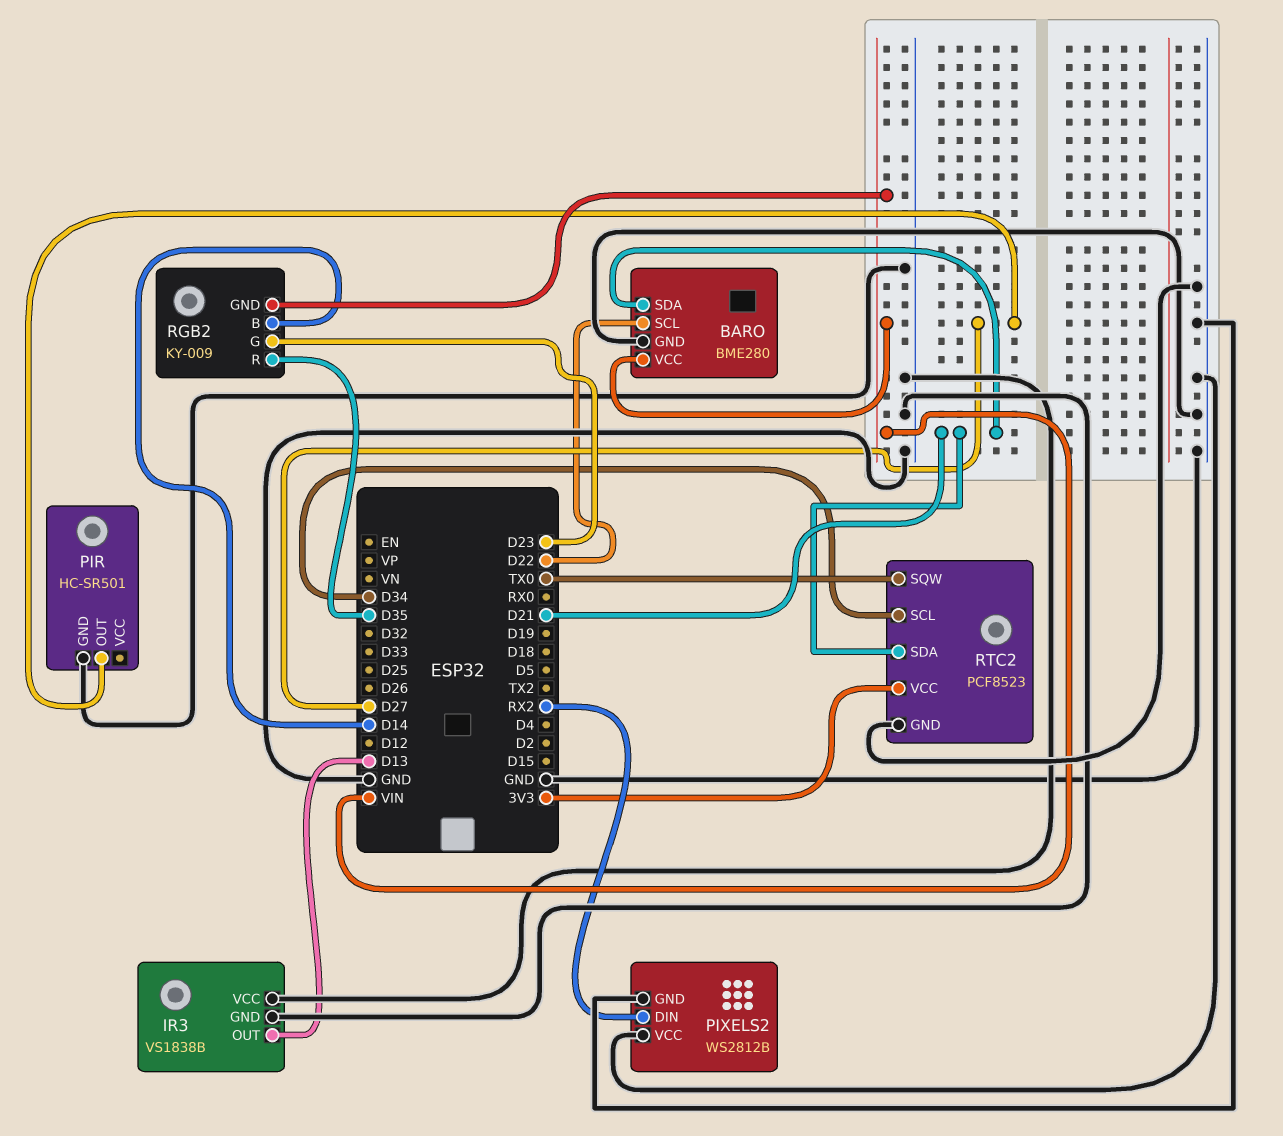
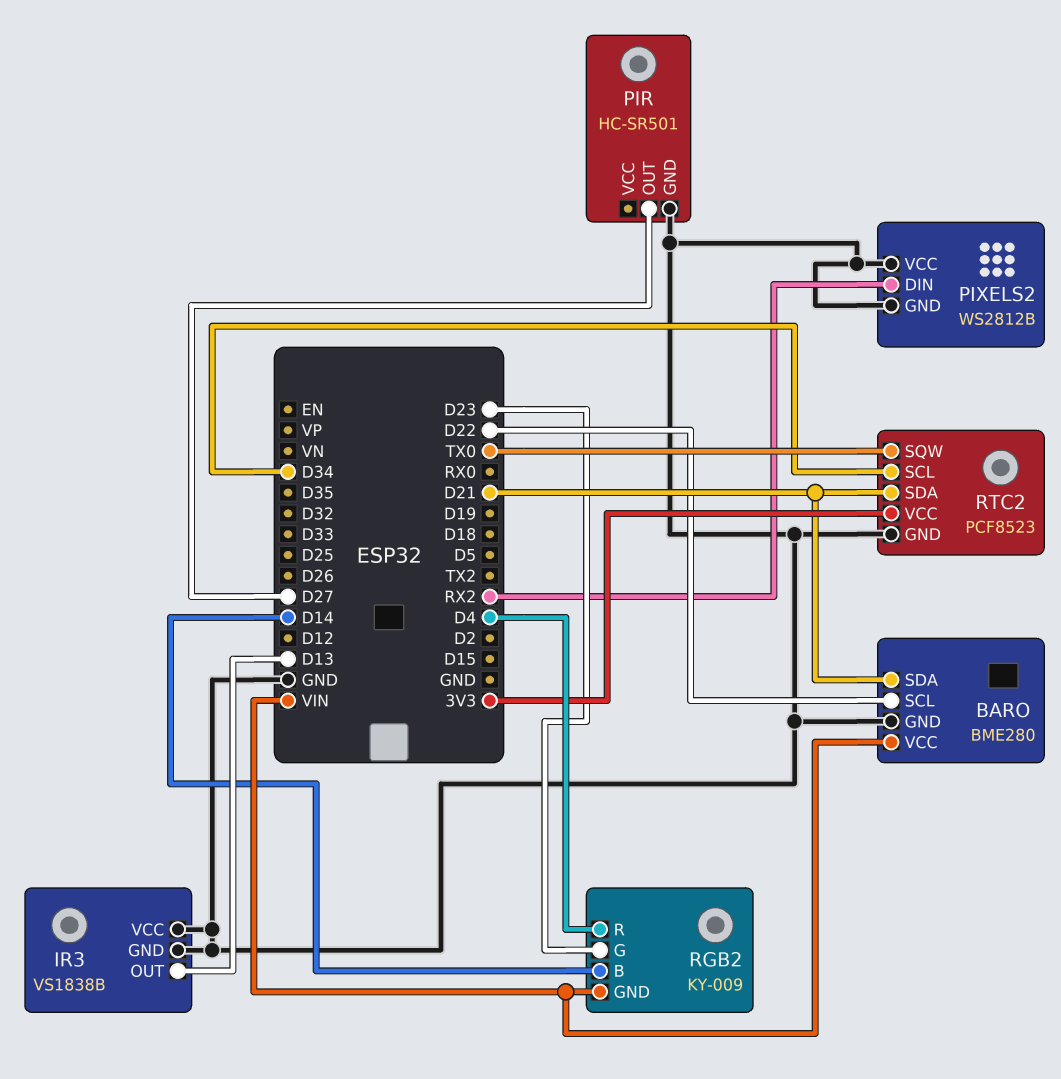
RGB2 pin R: D35 -> D4

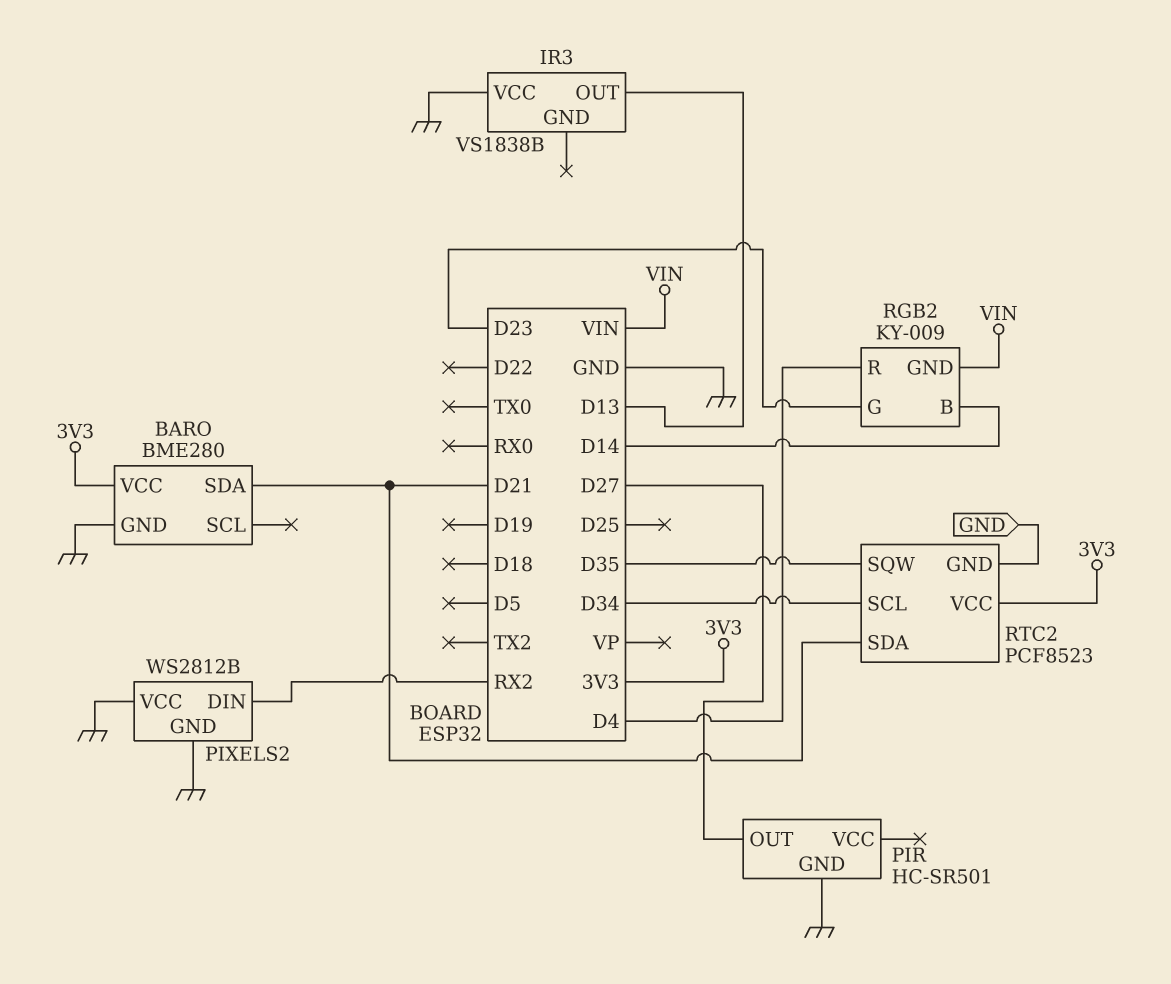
BARO pin SCL: D22 -> none
BARO pin VCC: VIN -> 3V3
IR3 pin GND: GND -> none
RTC2 pin SQW: TX0 -> D35

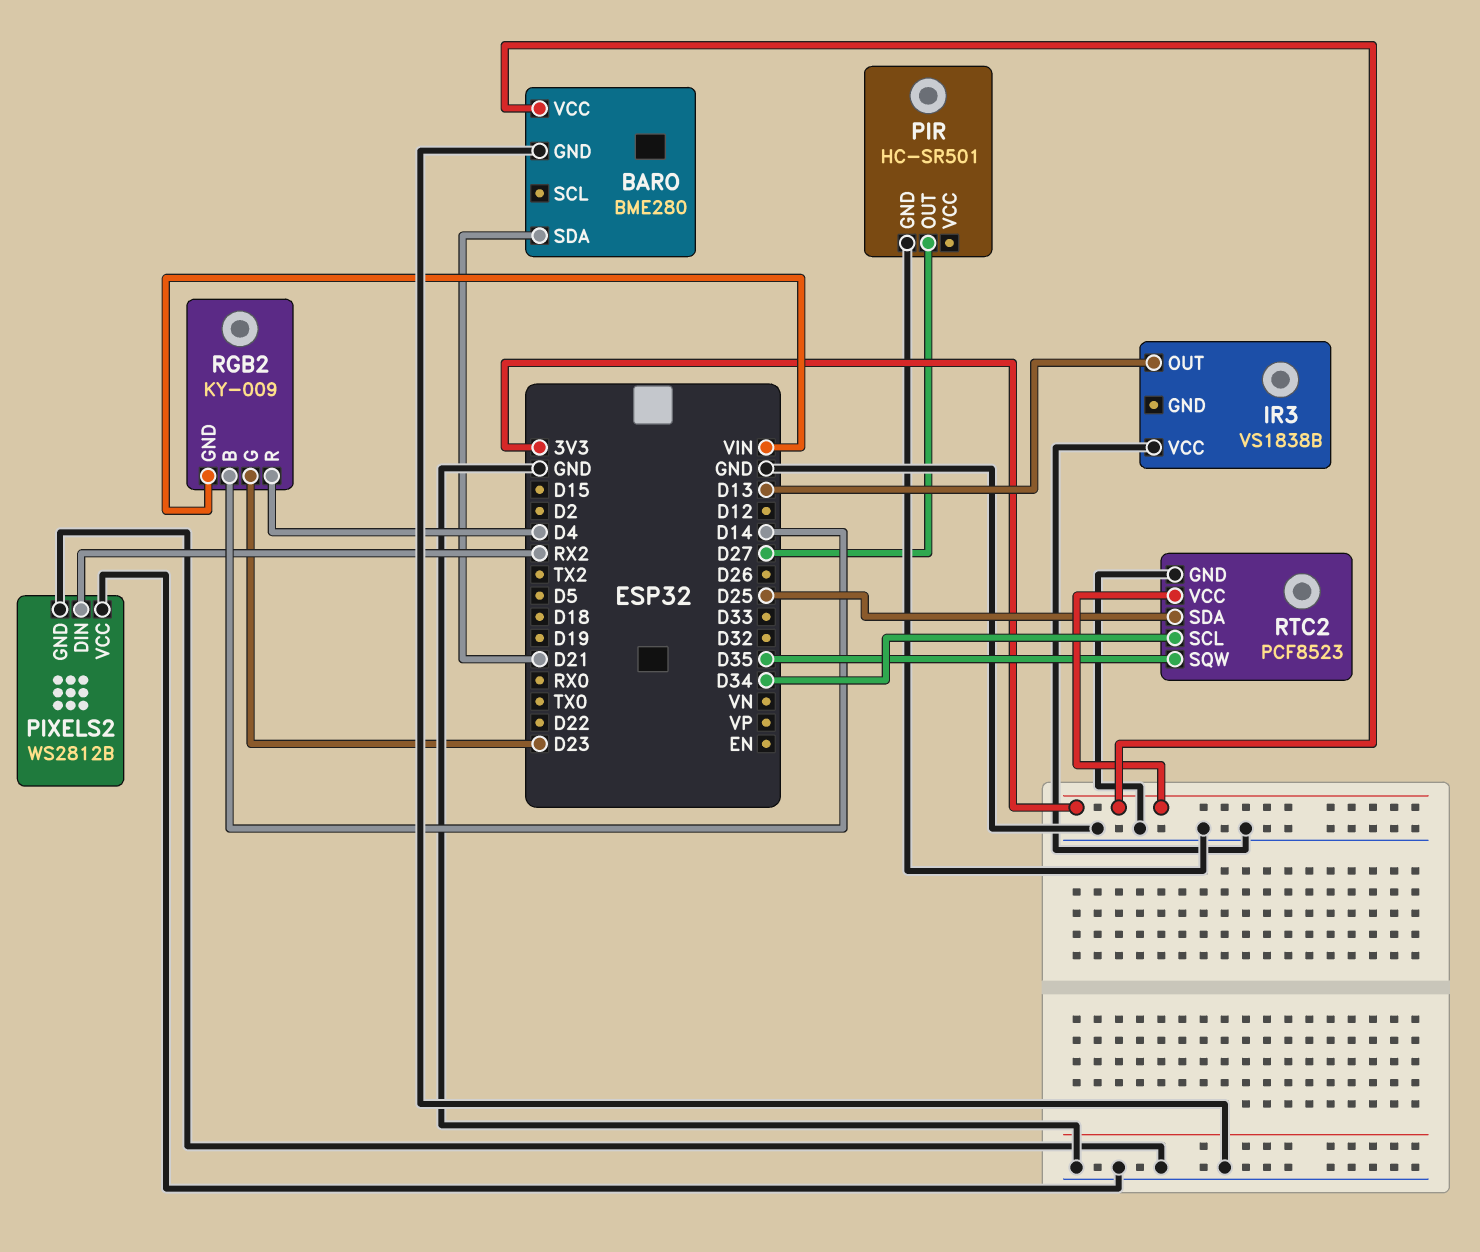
RTC2 pin SDA: D21 -> D25

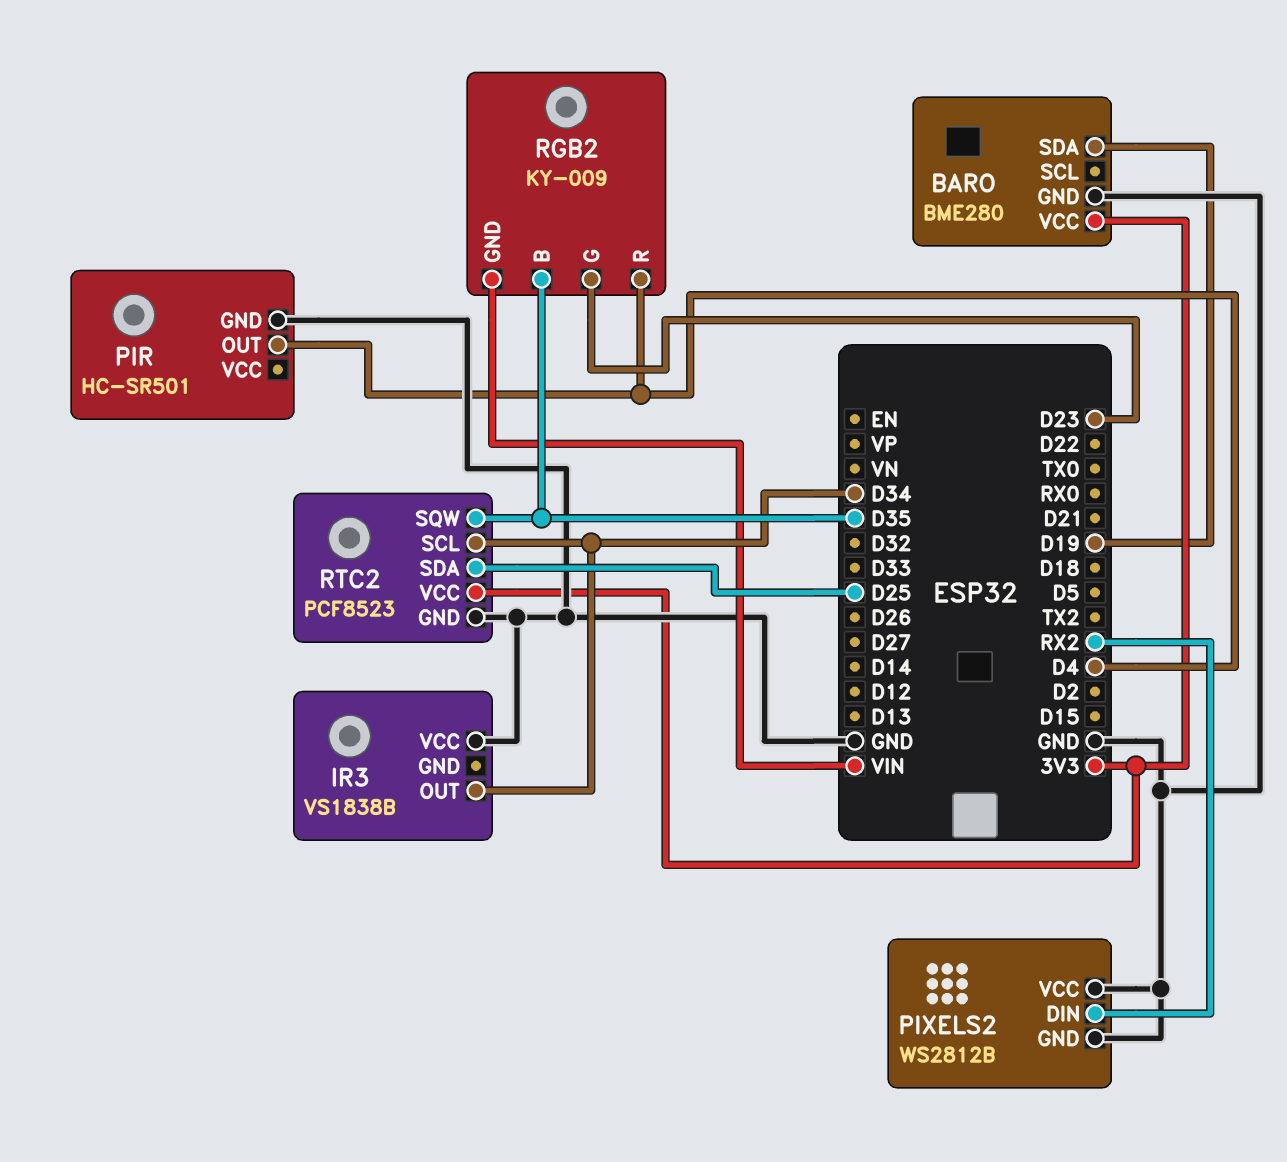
BARO pin SDA: D21 -> D19
IR3 pin OUT: D13 -> D34
PIR pin OUT: D27 -> D4
RGB2 pin B: D14 -> D35

